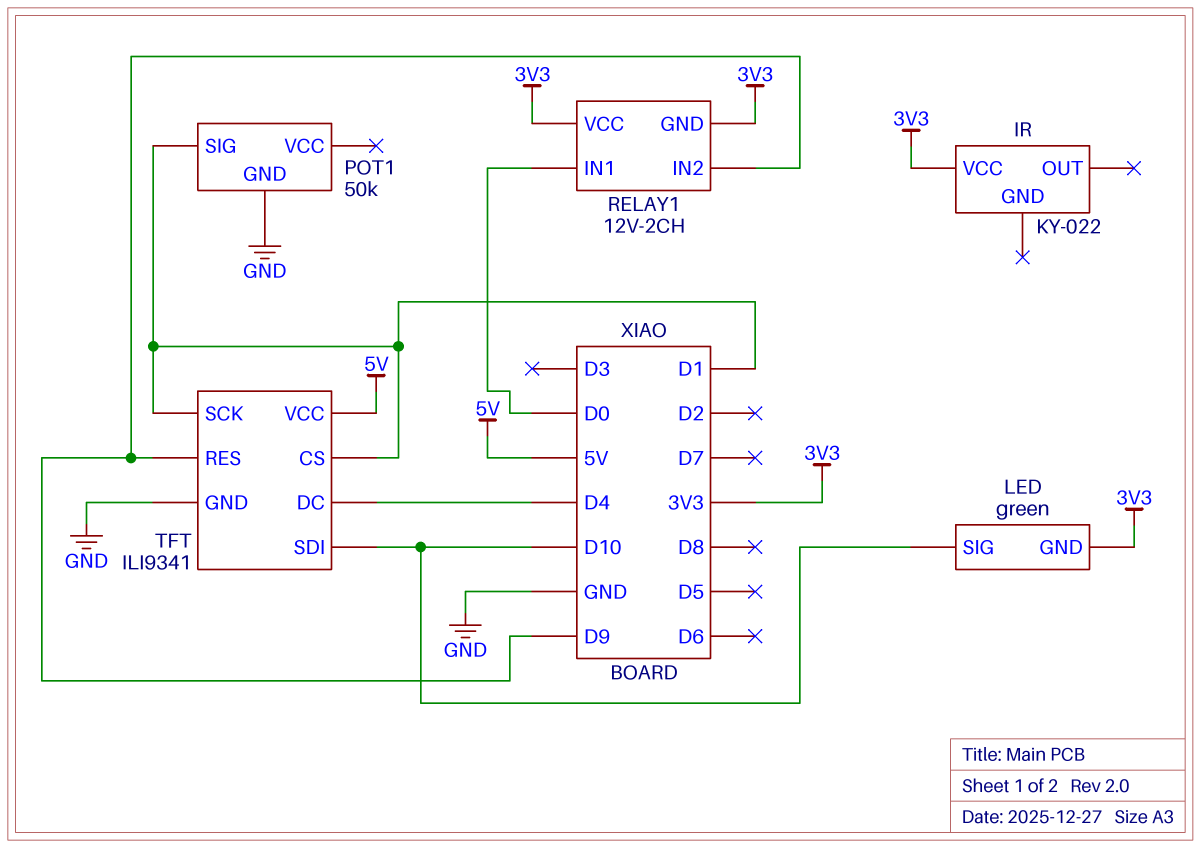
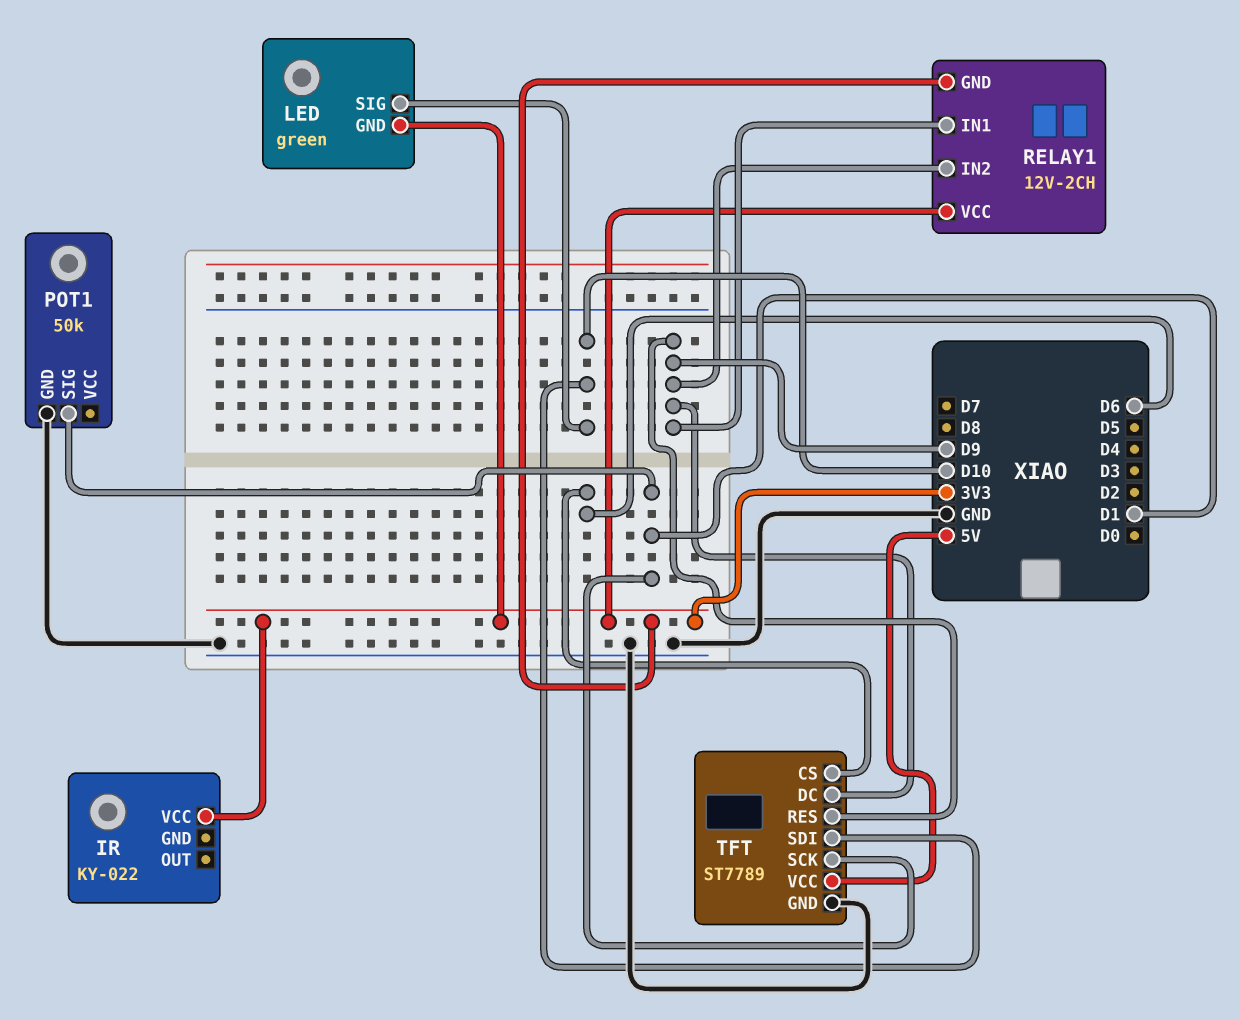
RELAY1 pin IN1: D0 -> D9
TFT: ILI9341 -> ST7789
TFT pin CS: D1 -> D6
TFT pin DC: D4 -> D9

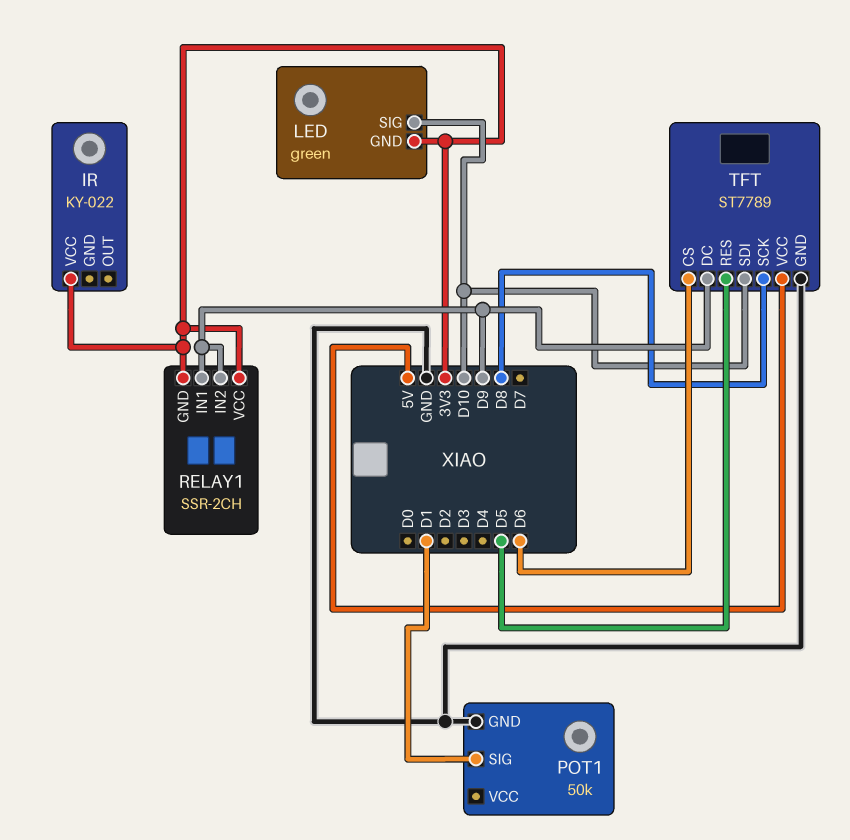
RELAY1: 12V-2CH -> SSR-2CH
TFT pin RES: D9 -> D5
TFT pin SCK: D1 -> D8

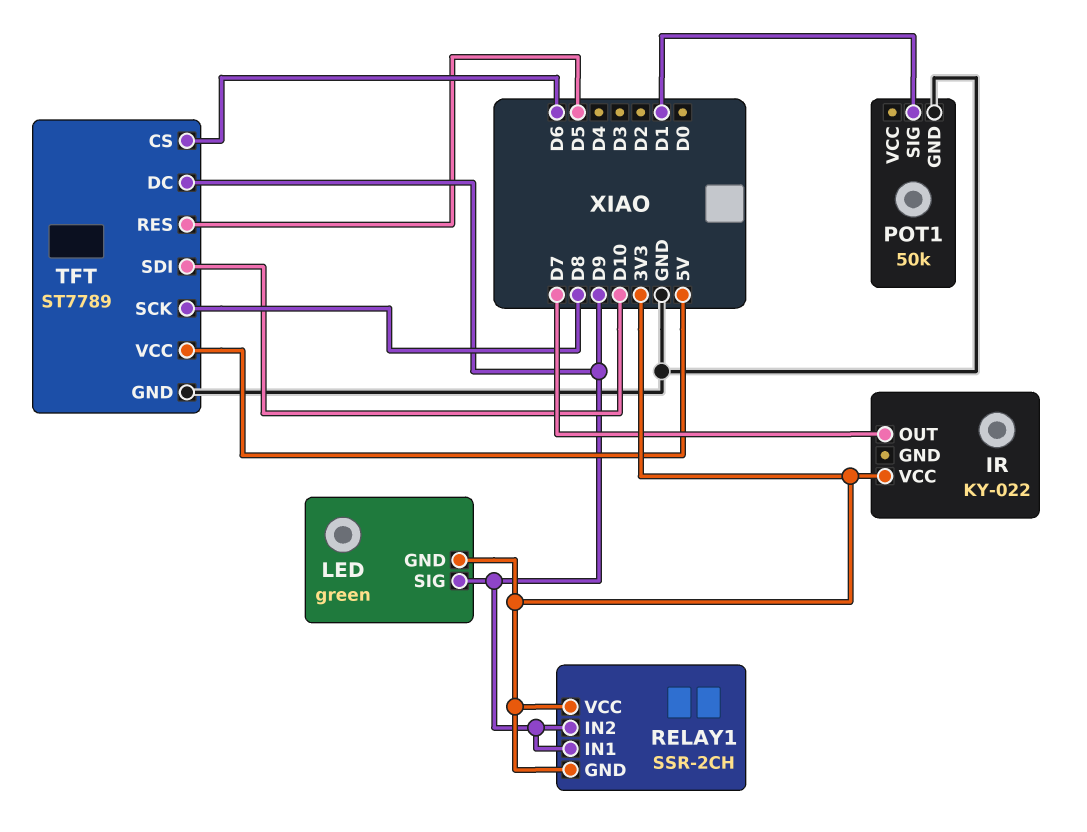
IR pin OUT: none -> D7
LED pin SIG: D10 -> D9

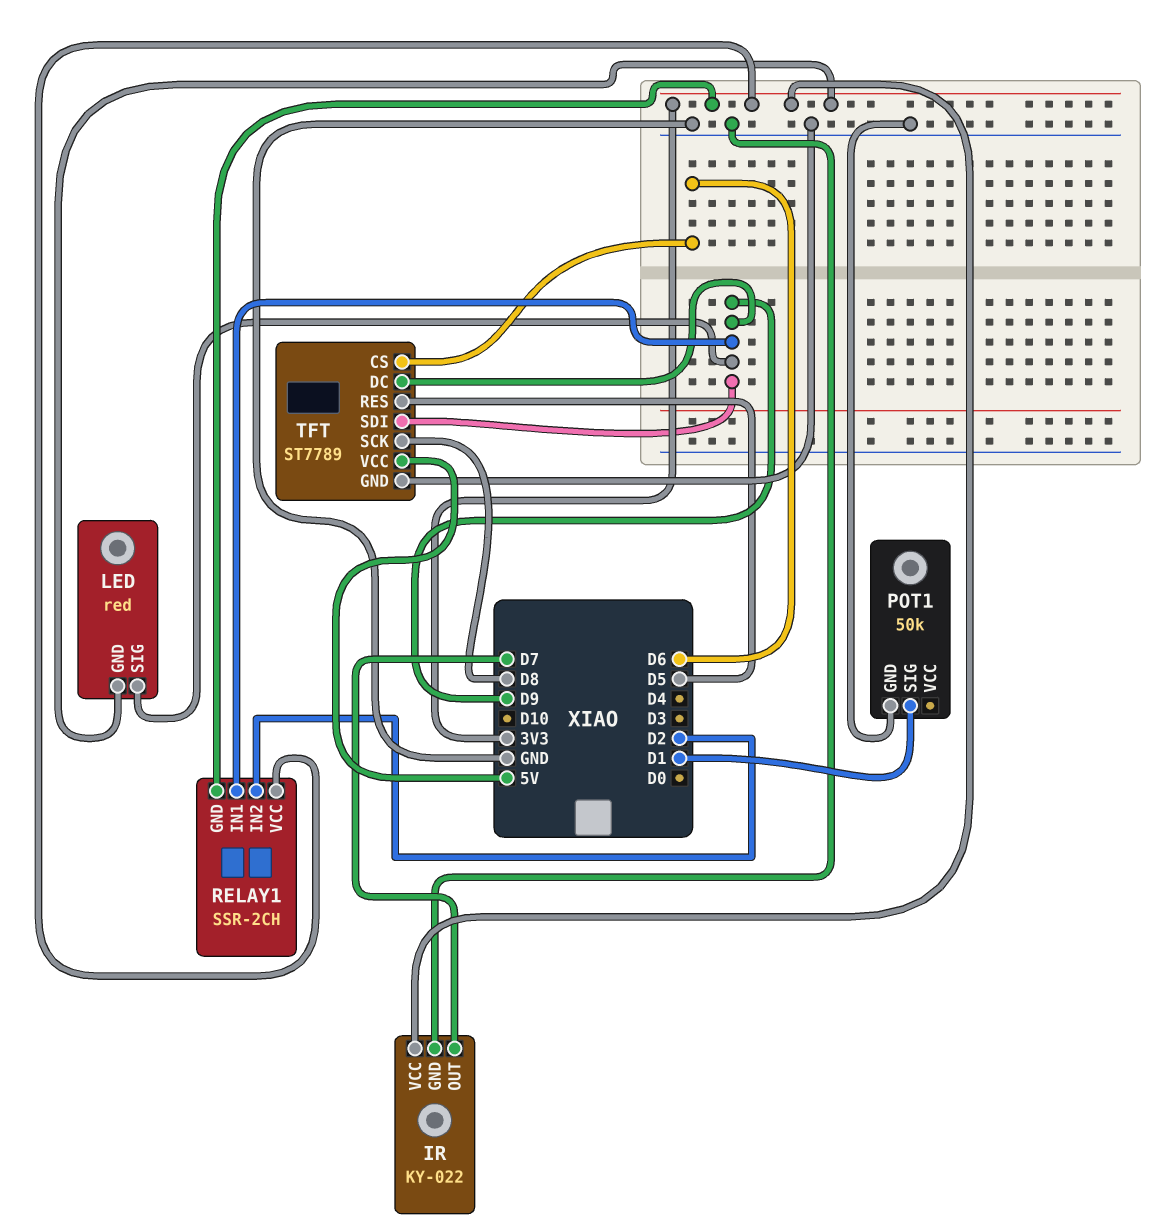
IR pin GND: none -> GND
LED: green -> red
RELAY1 pin IN2: D9 -> D2
TFT pin SDI: D10 -> D9

